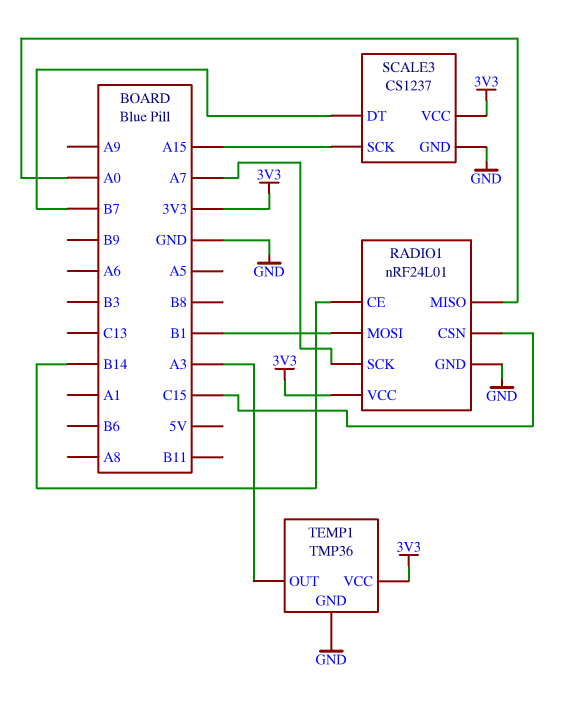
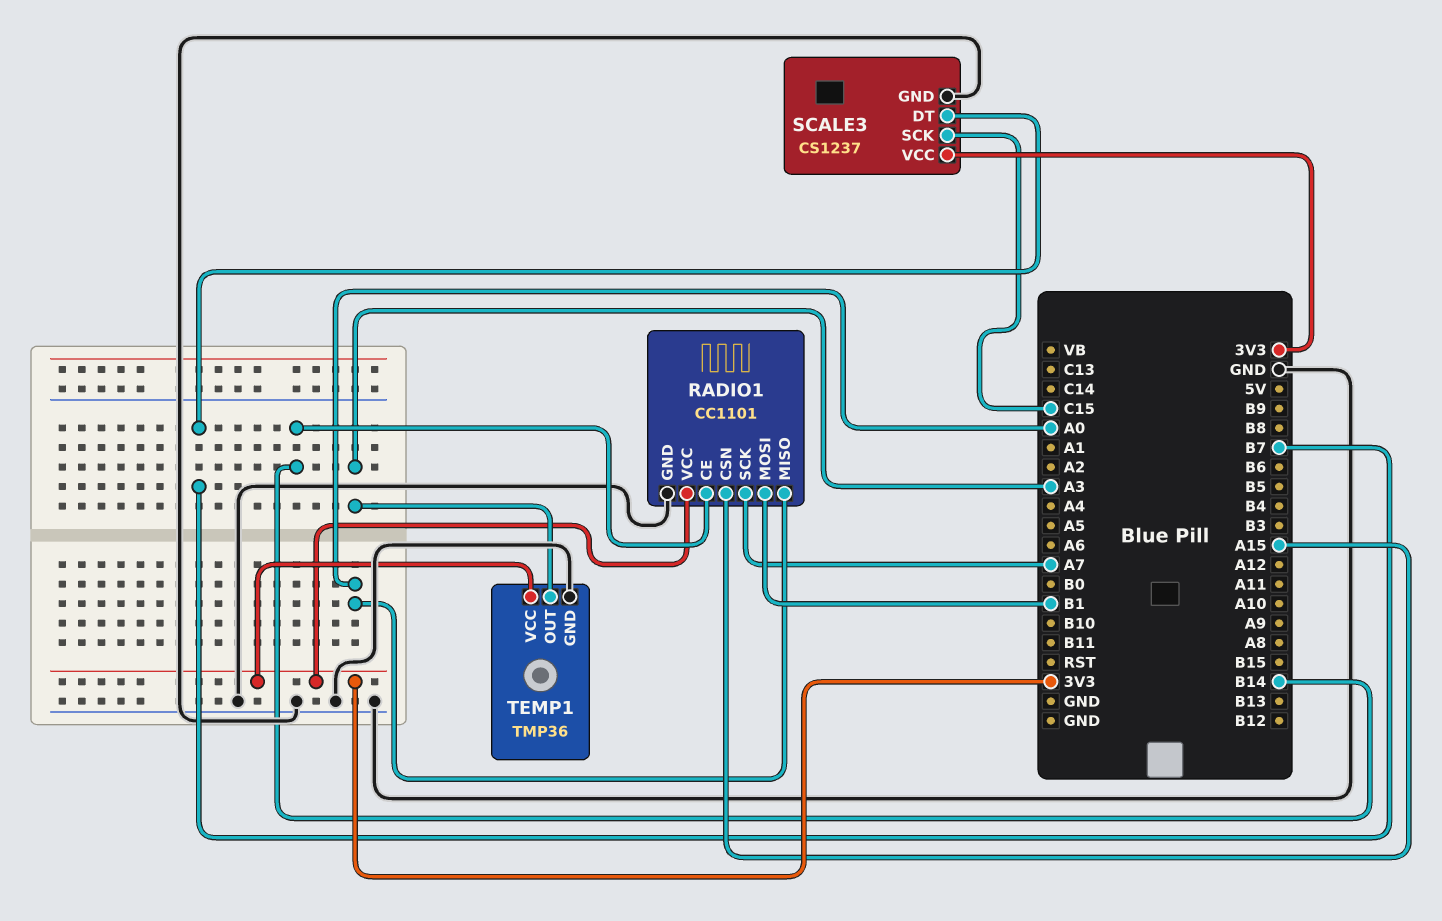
RADIO1: nRF24L01 -> CC1101
RADIO1 pin CSN: C15 -> A15
SCALE3 pin SCK: A15 -> C15

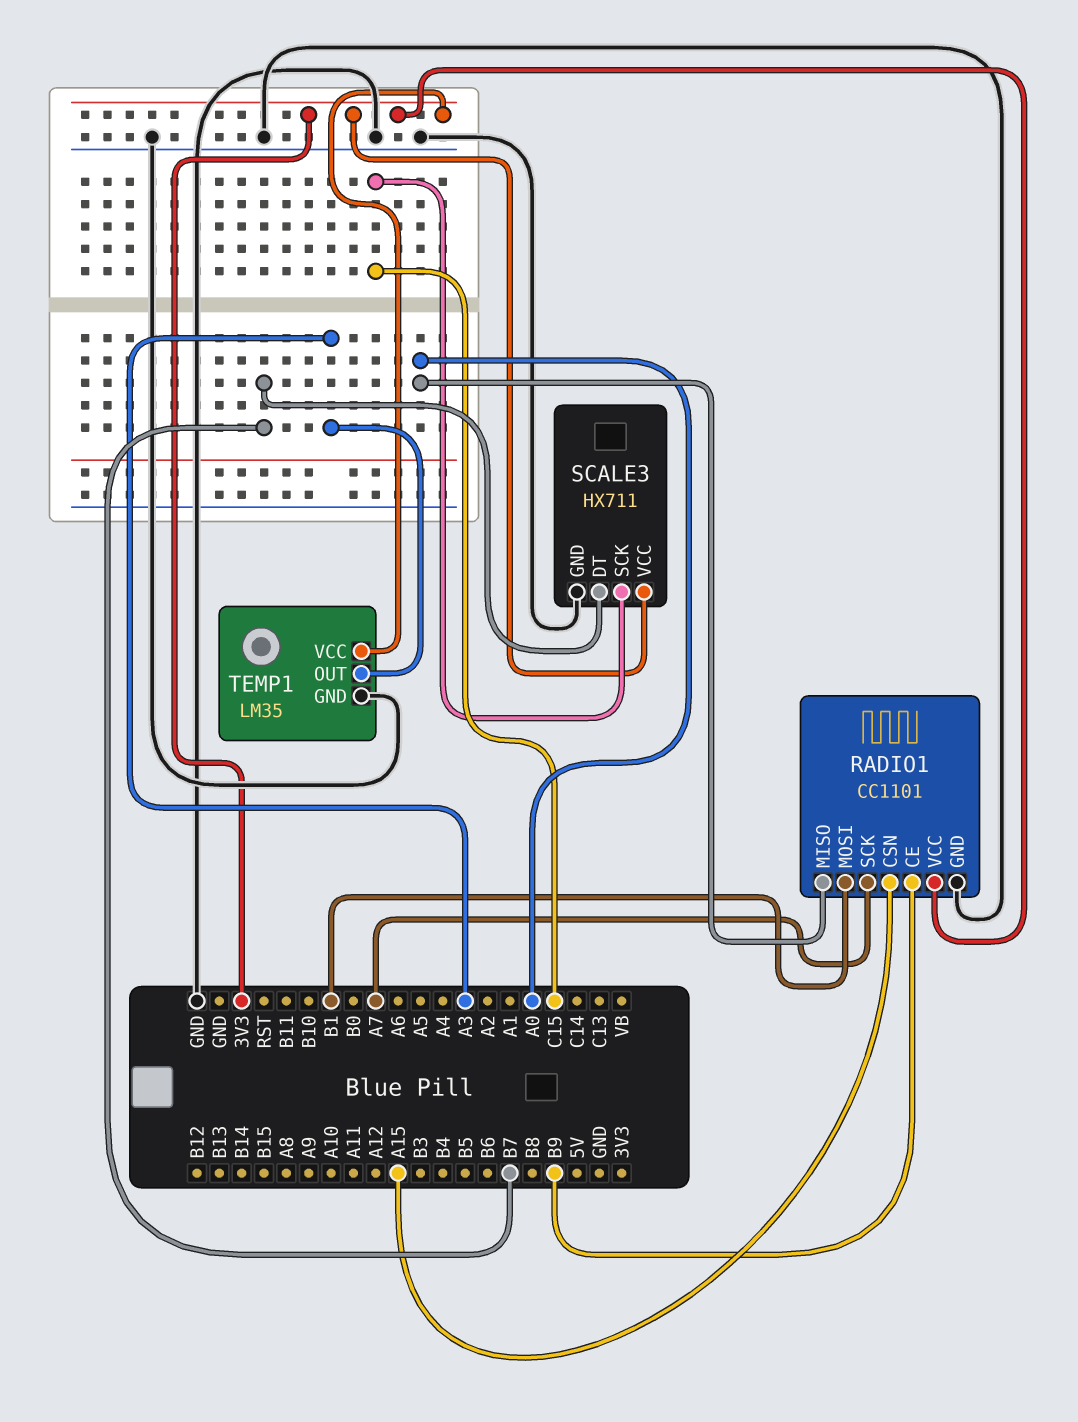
RADIO1 pin CE: B14 -> B9
SCALE3: CS1237 -> HX711
TEMP1: TMP36 -> LM35

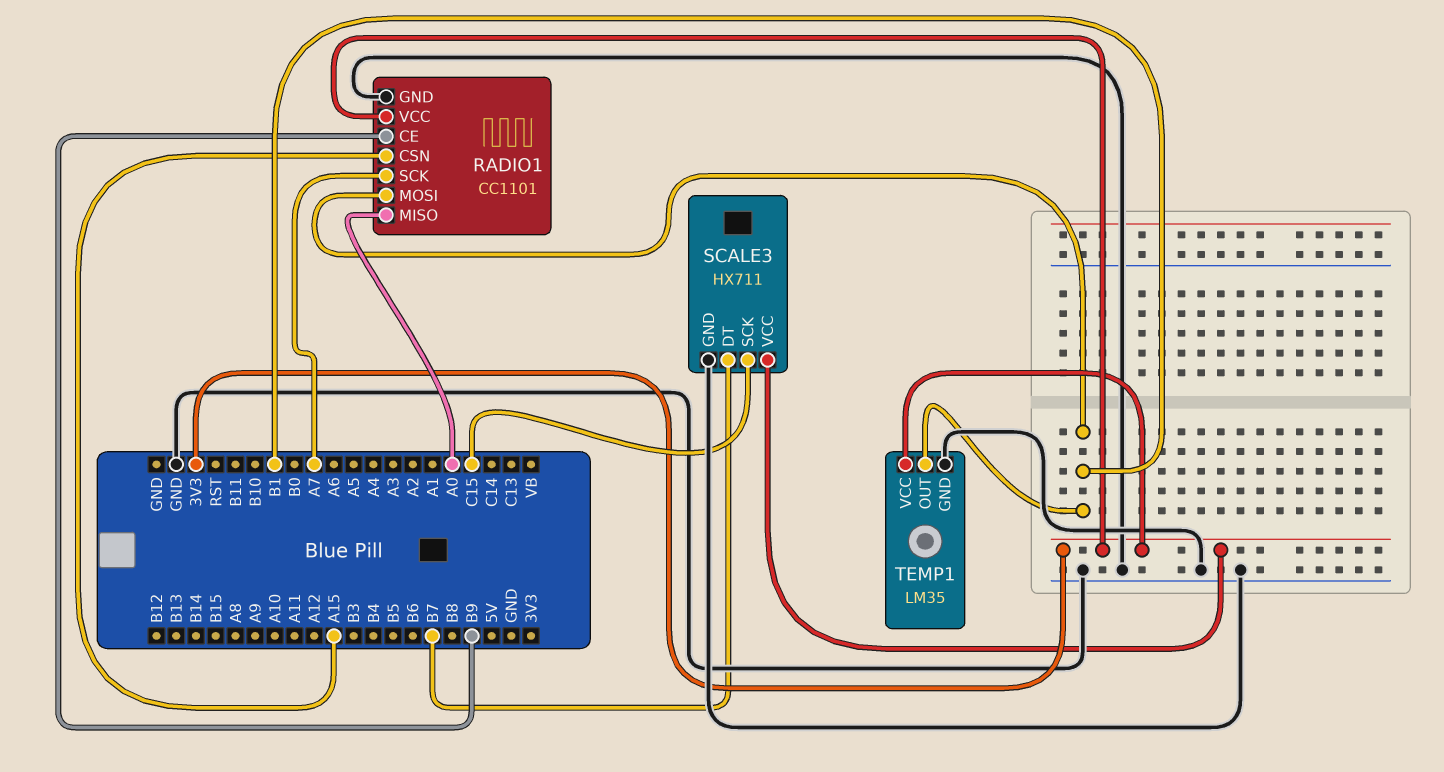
TEMP1 pin OUT: A3 -> B1

